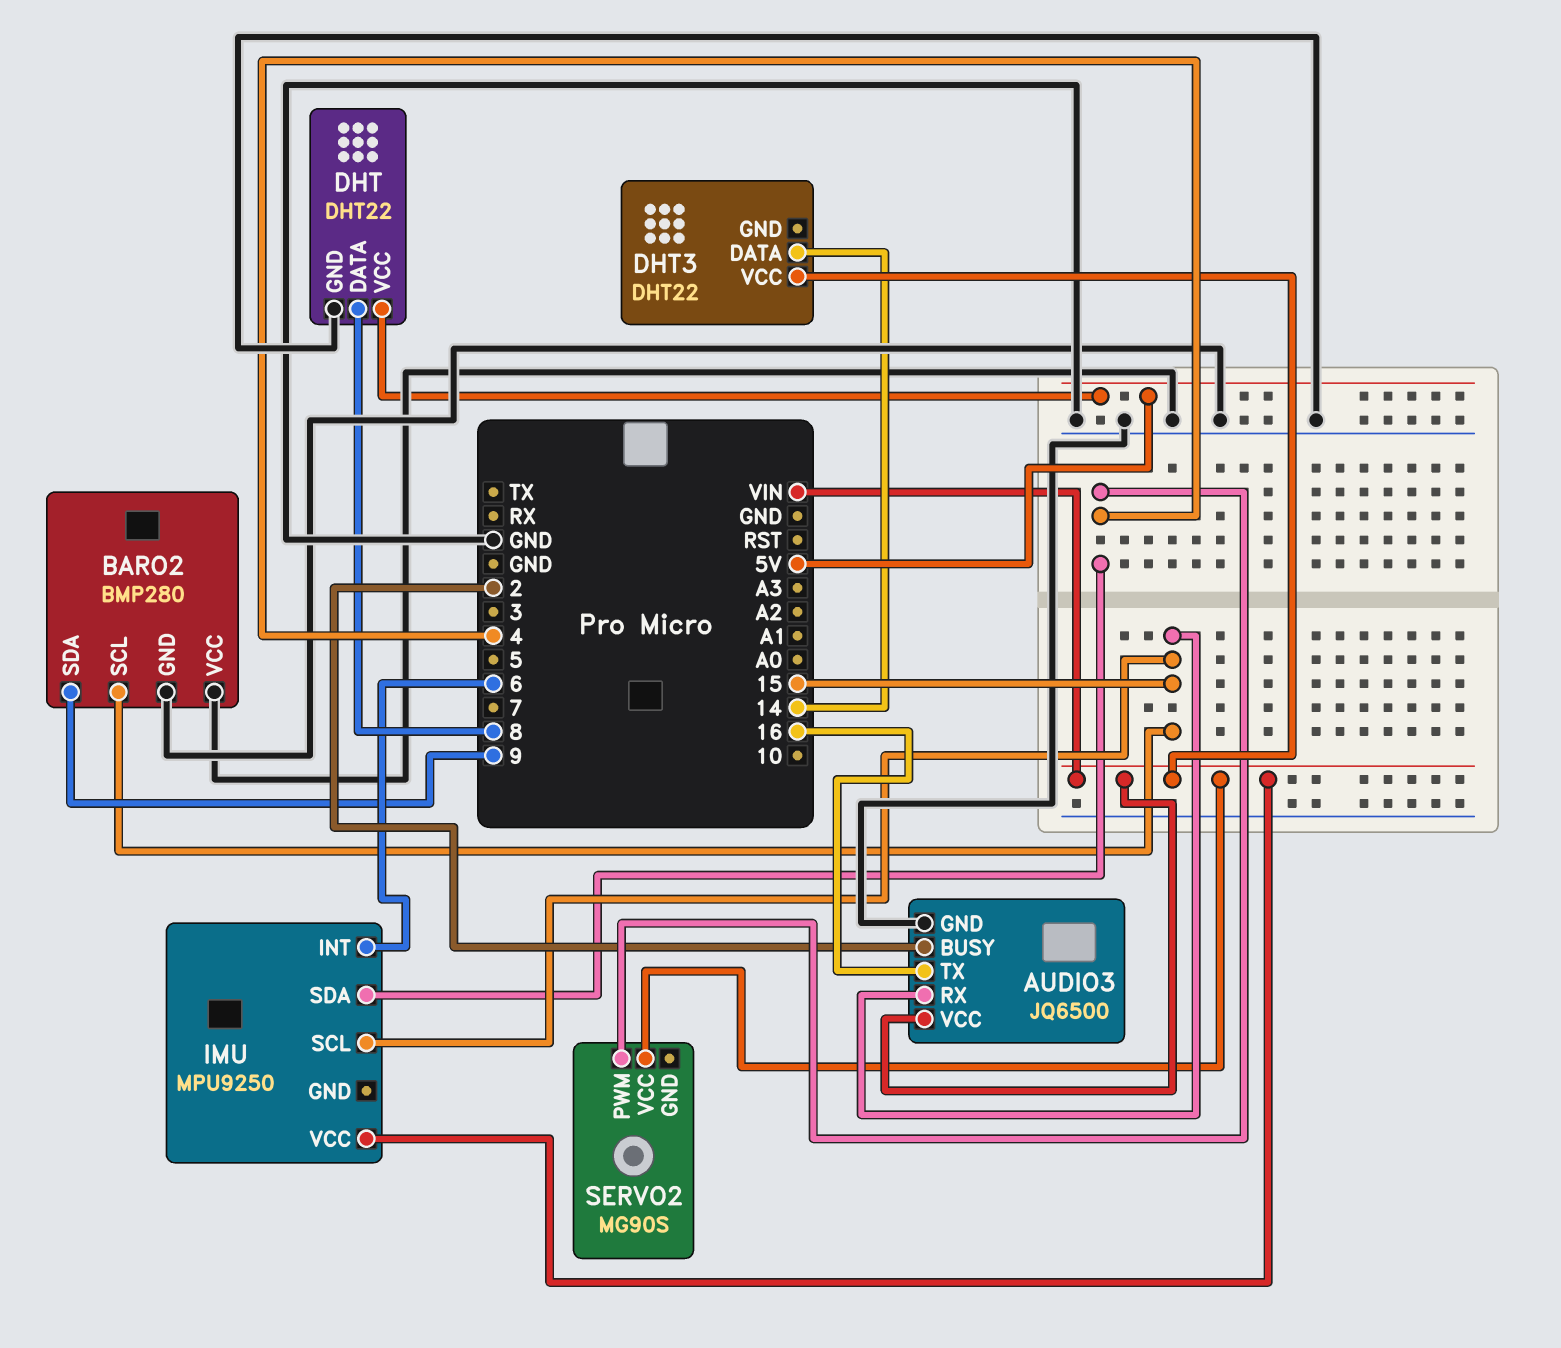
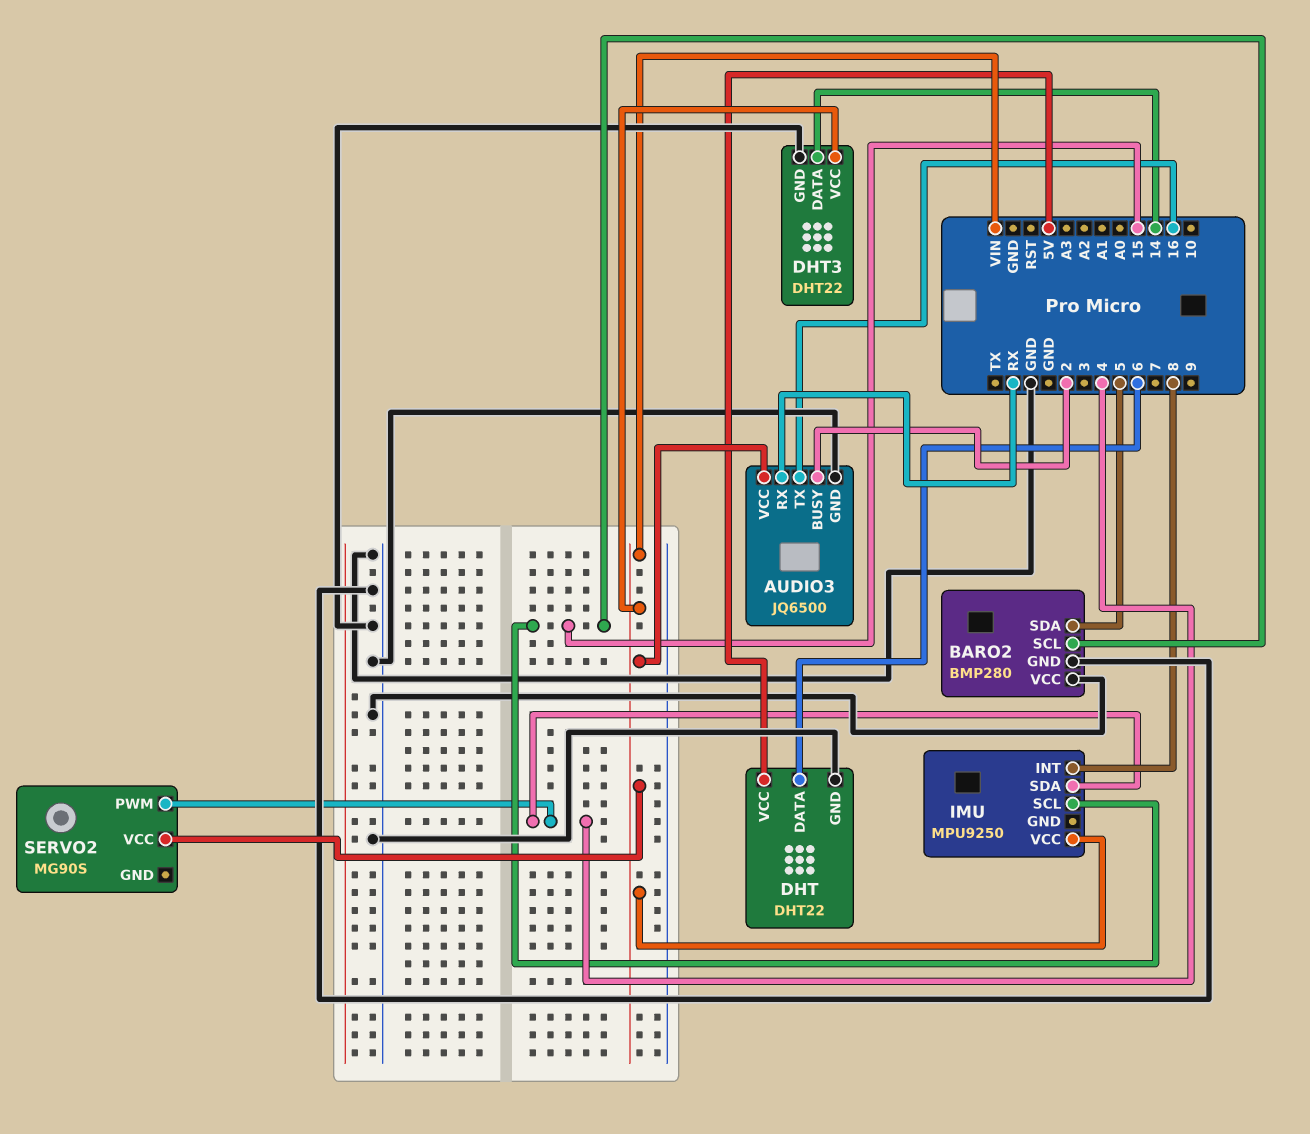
AUDIO3 pin RX: 15 -> RX
BARO2 pin SDA: 9 -> 5
DHT pin DATA: 8 -> 6
DHT3 pin GND: none -> GND
IMU pin INT: 6 -> 8

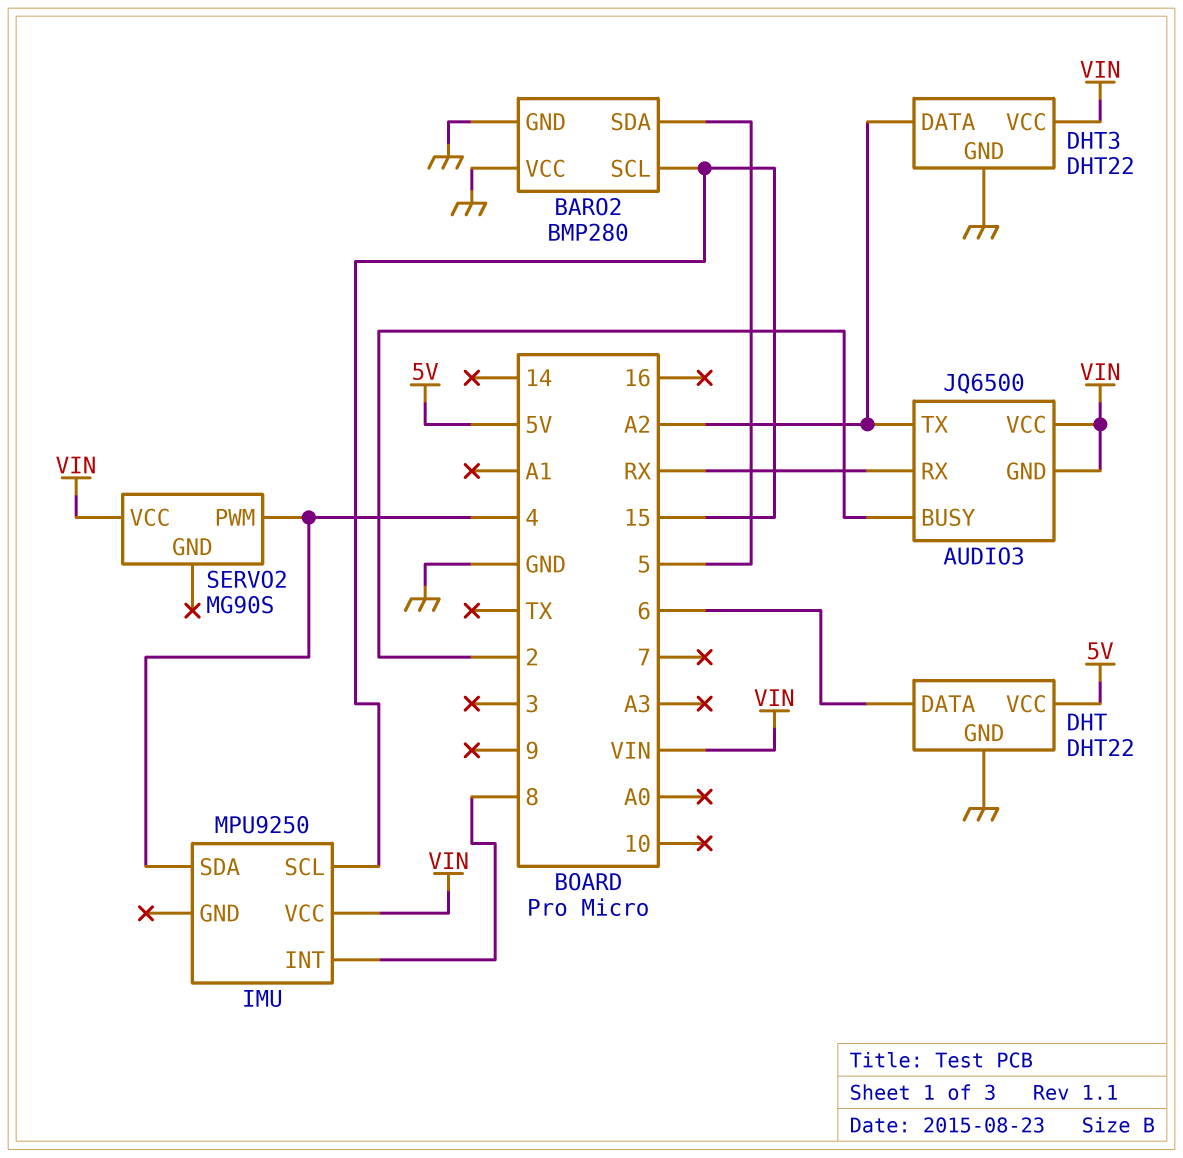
AUDIO3 pin GND: GND -> VIN
AUDIO3 pin TX: 16 -> A2
DHT3 pin DATA: 14 -> A2

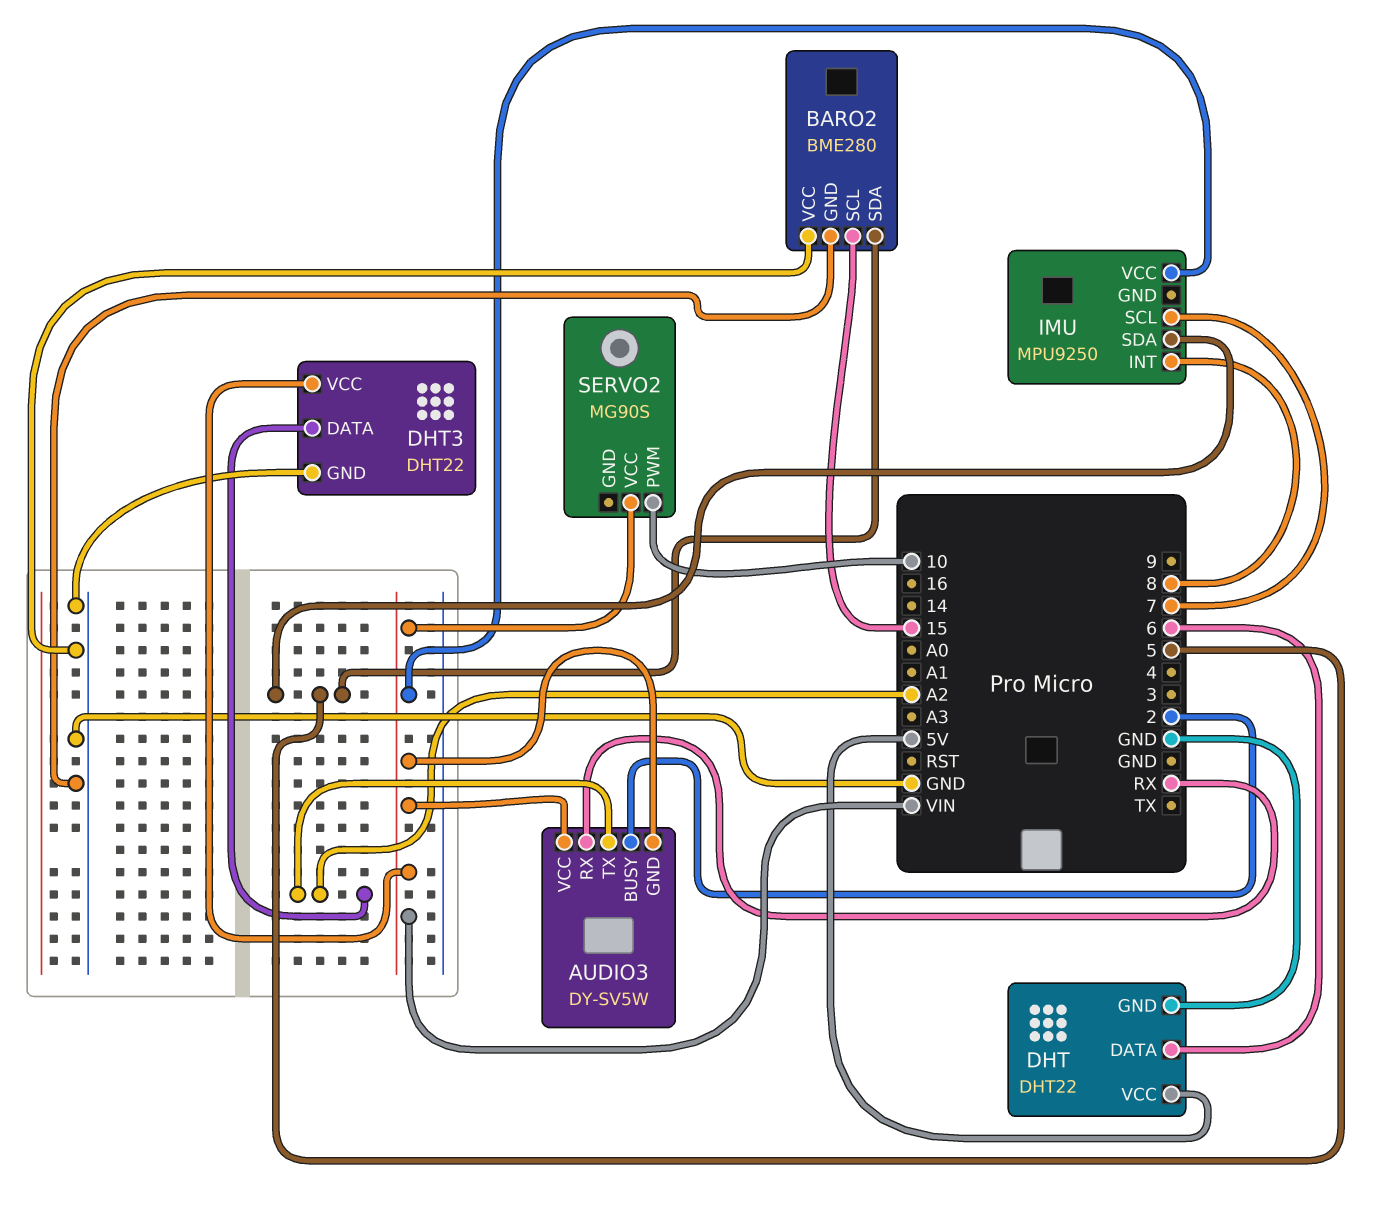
AUDIO3: JQ6500 -> DY-SV5W
BARO2: BMP280 -> BME280
IMU pin SCL: 15 -> 7
IMU pin SDA: 4 -> 5
SERVO2 pin PWM: 4 -> 10

